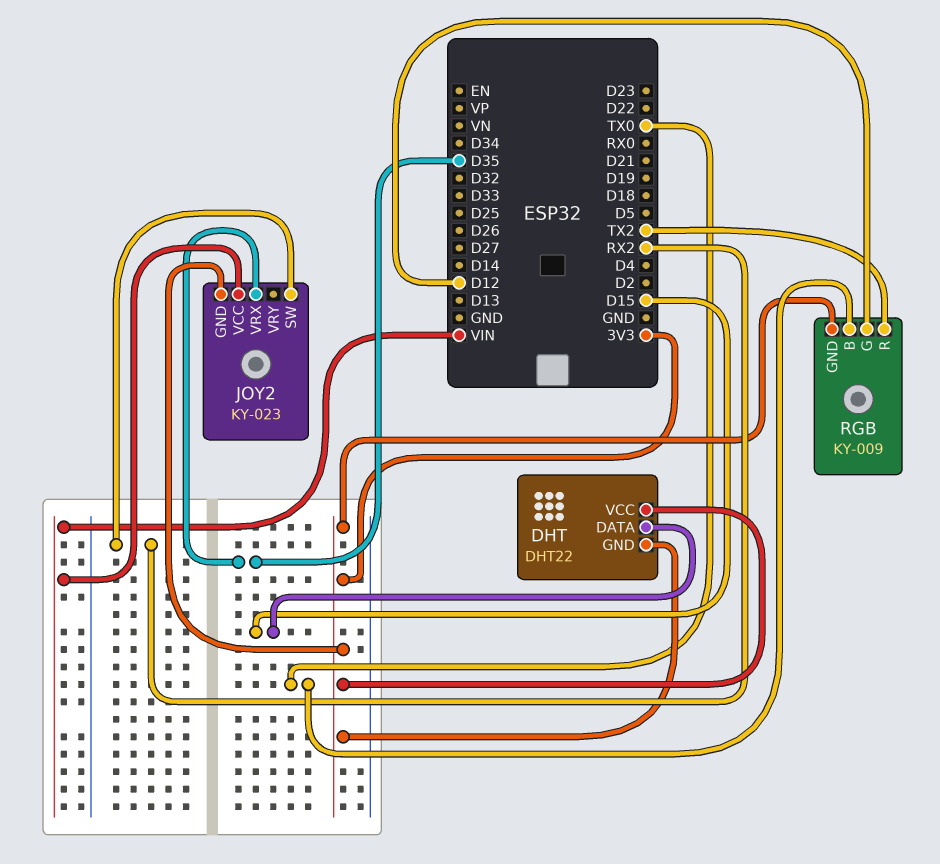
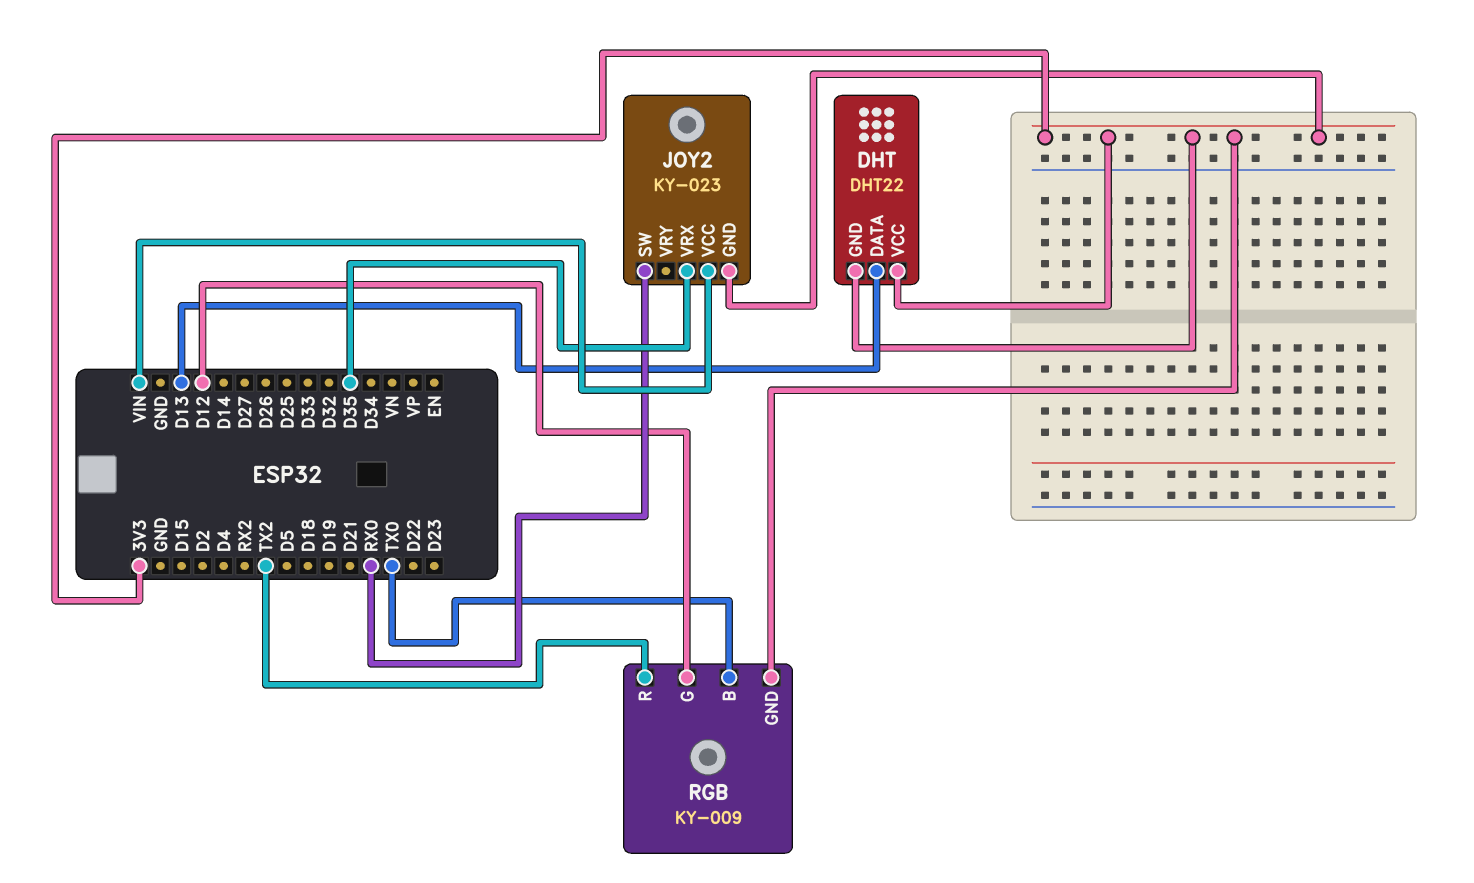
DHT pin DATA: D15 -> D13
JOY2 pin SW: RX2 -> RX0

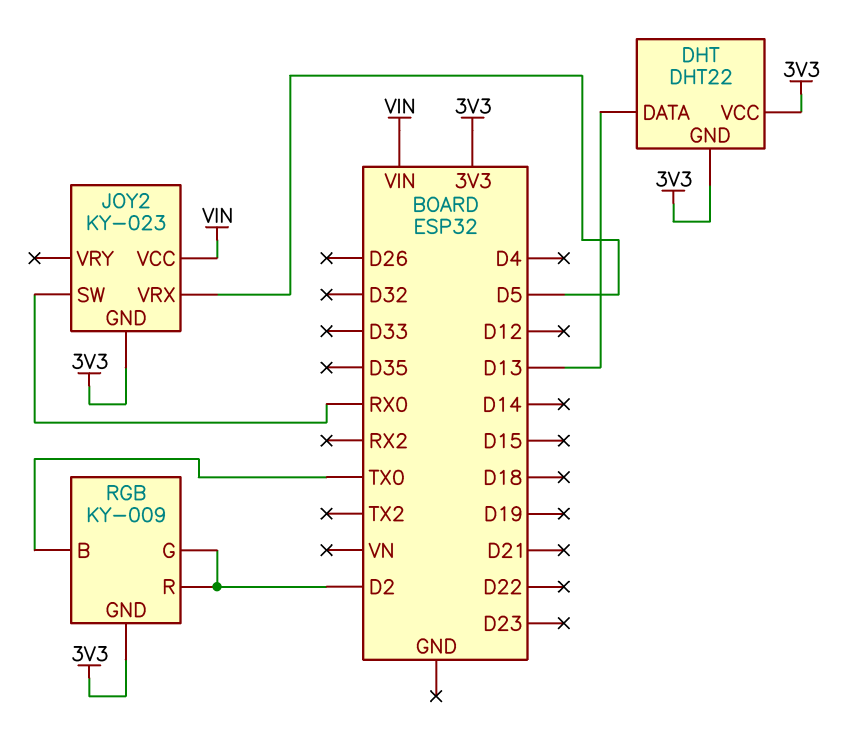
JOY2 pin VRX: D35 -> D5
RGB pin G: D12 -> D2
RGB pin R: TX2 -> D2

